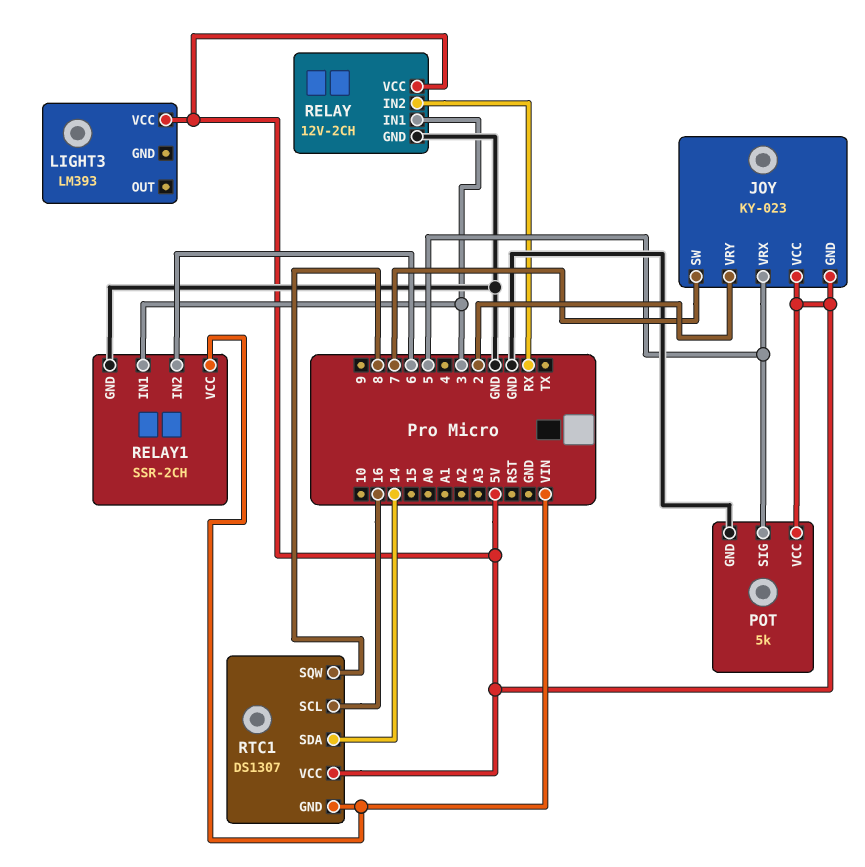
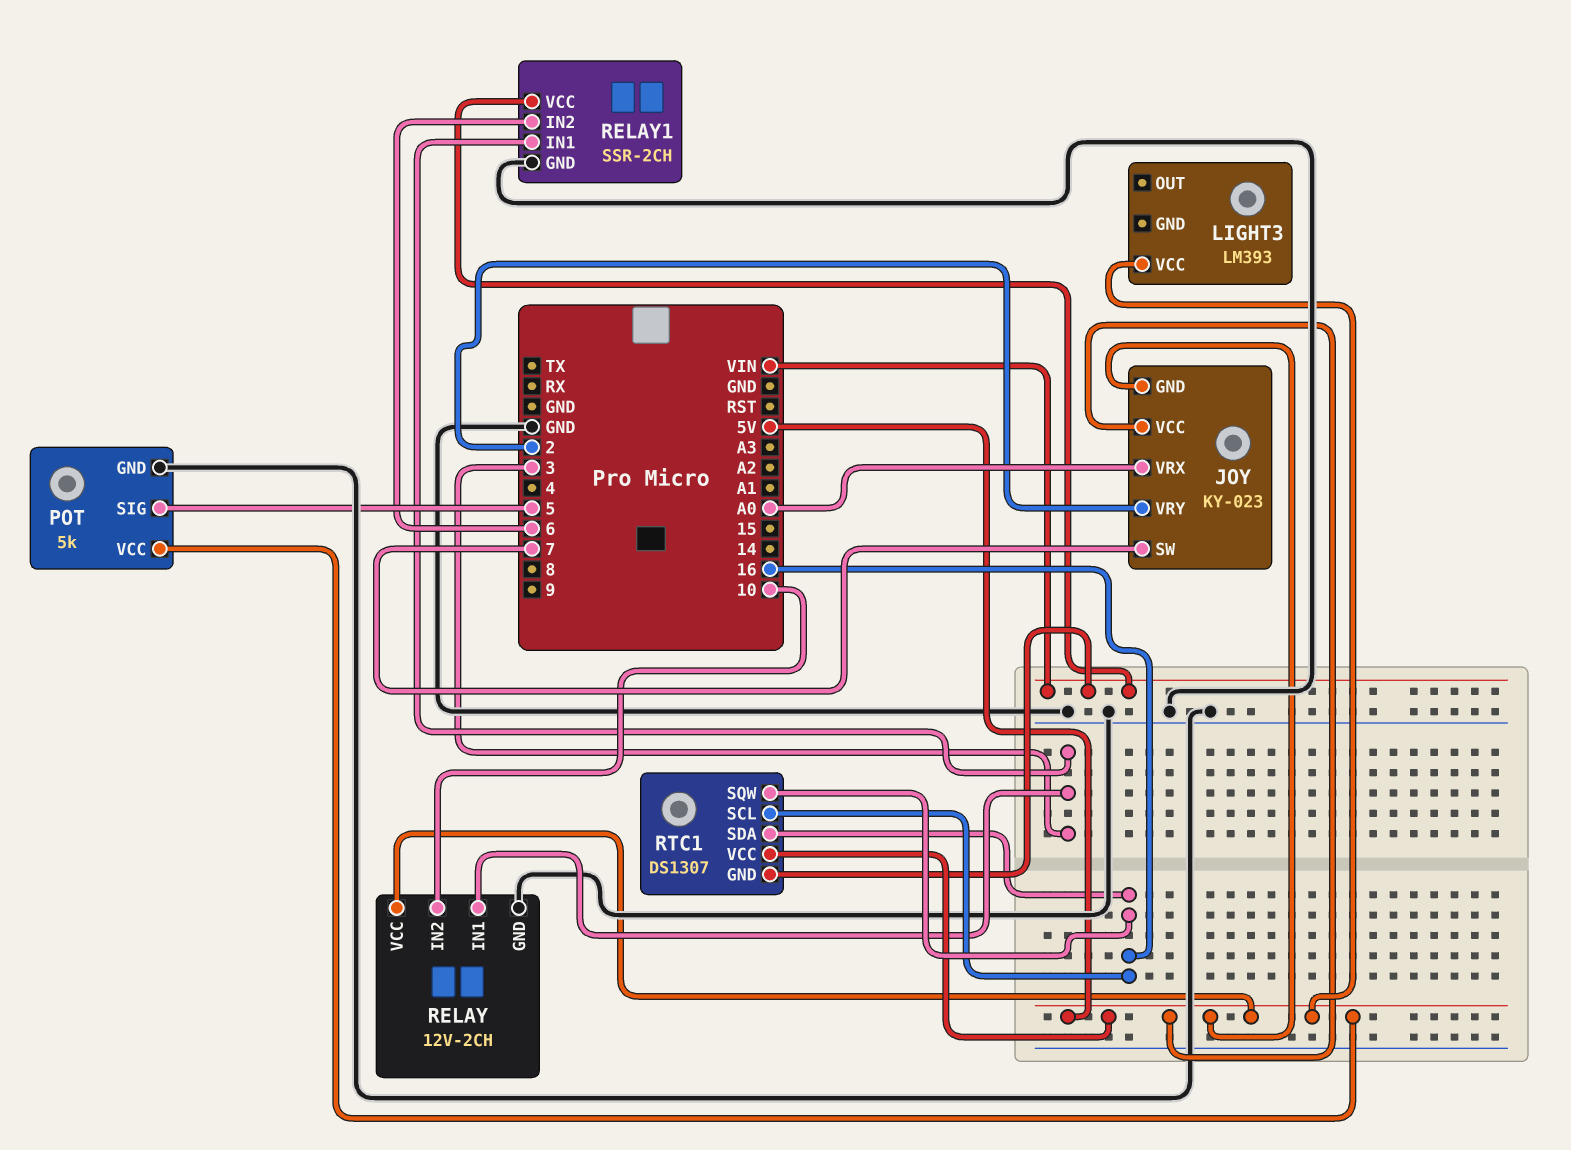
JOY pin VRX: 5 -> A0
RELAY pin IN2: RX -> 10
RTC1 pin SDA: 14 -> 16
RTC1 pin SQW: 8 -> 16

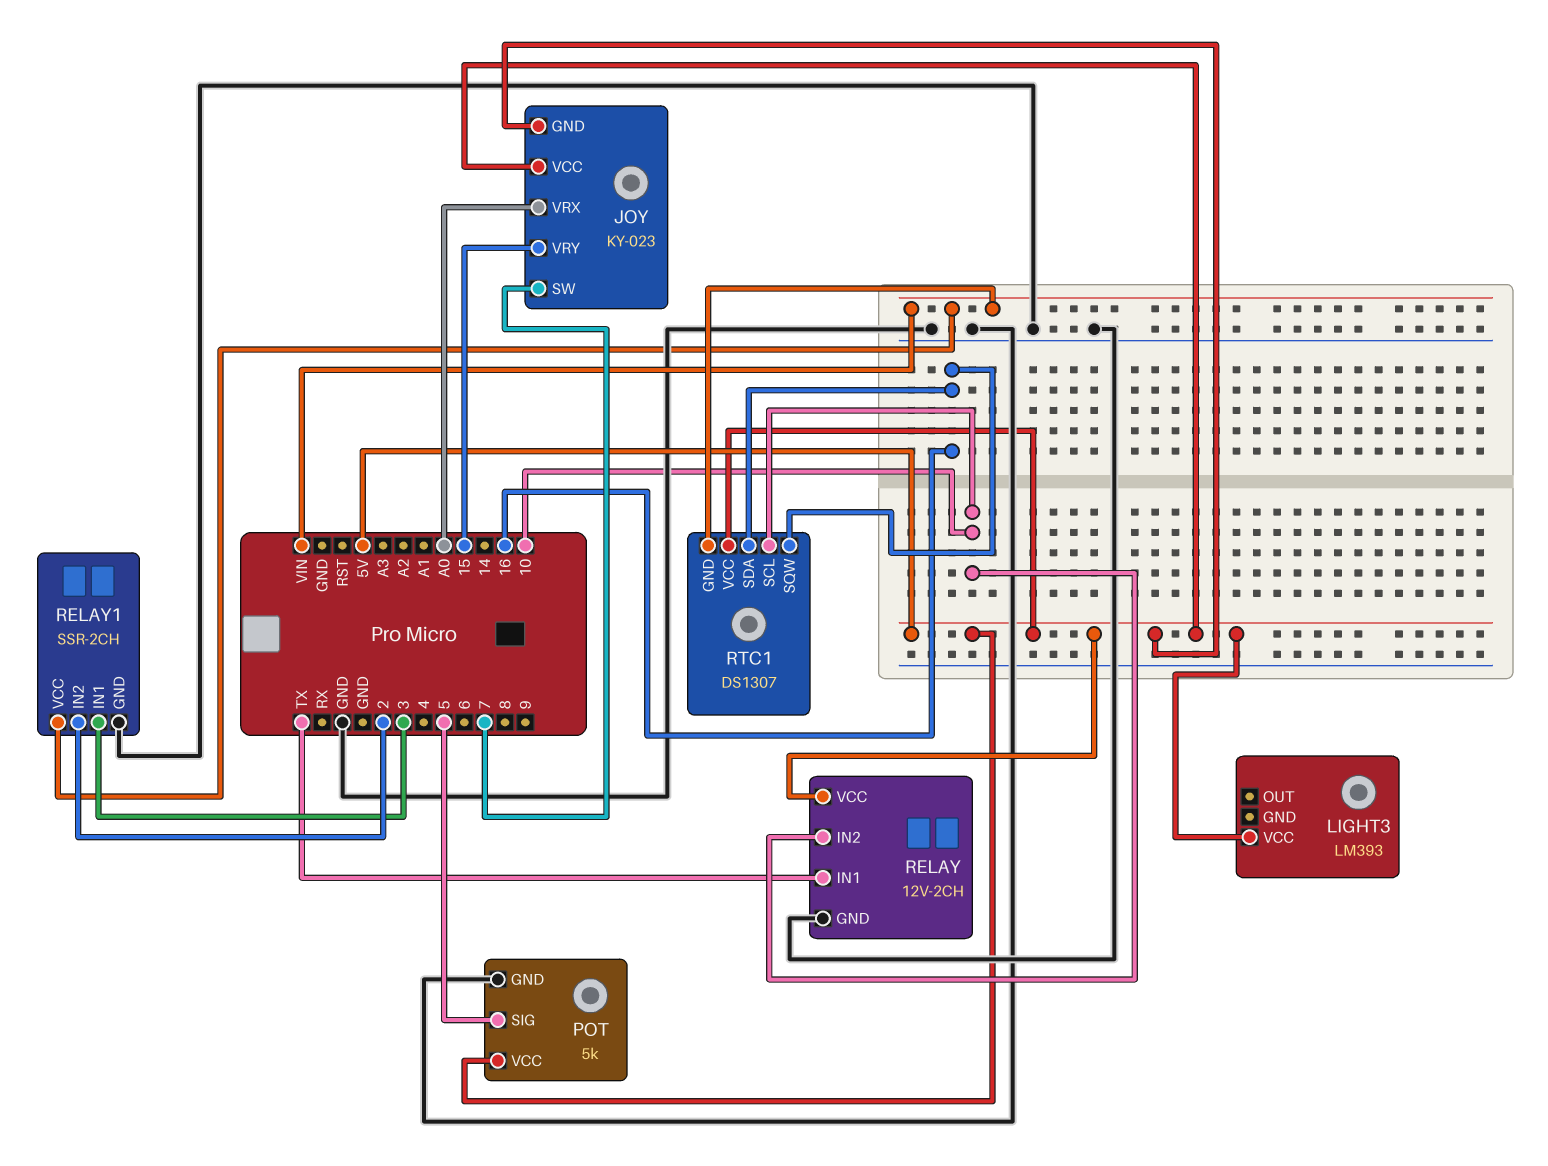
JOY pin VRY: 2 -> 15
RELAY pin IN1: 3 -> TX
RELAY1 pin IN2: 6 -> 2
RTC1 pin SCL: 16 -> 10

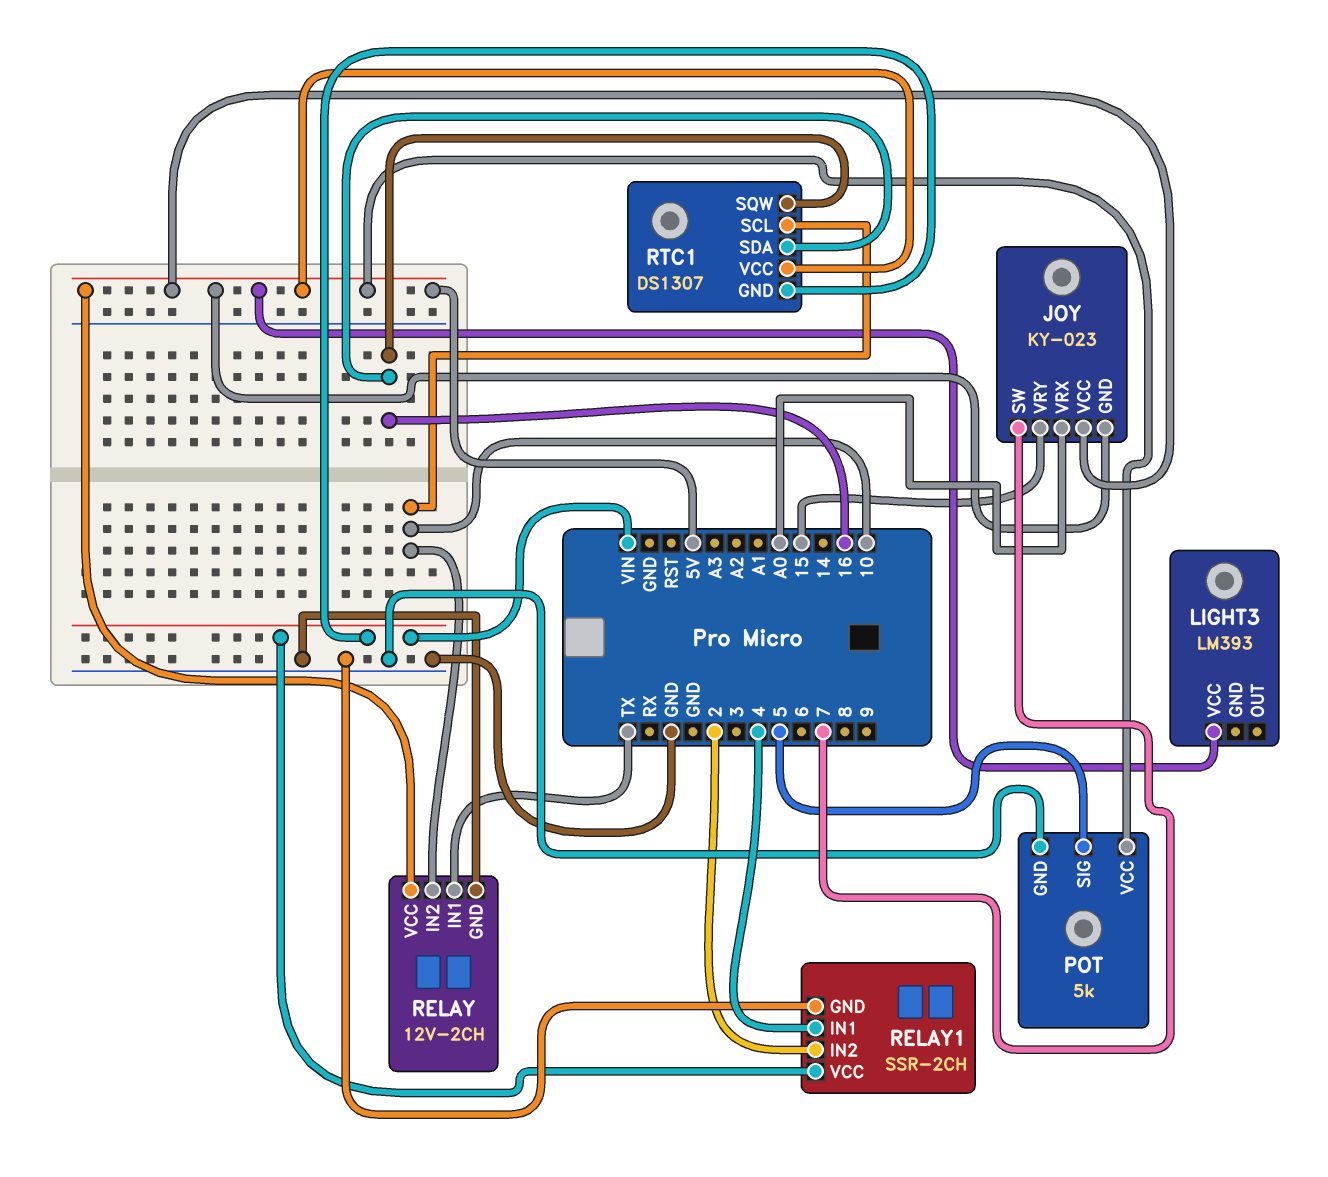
RELAY1 pin IN1: 3 -> 4

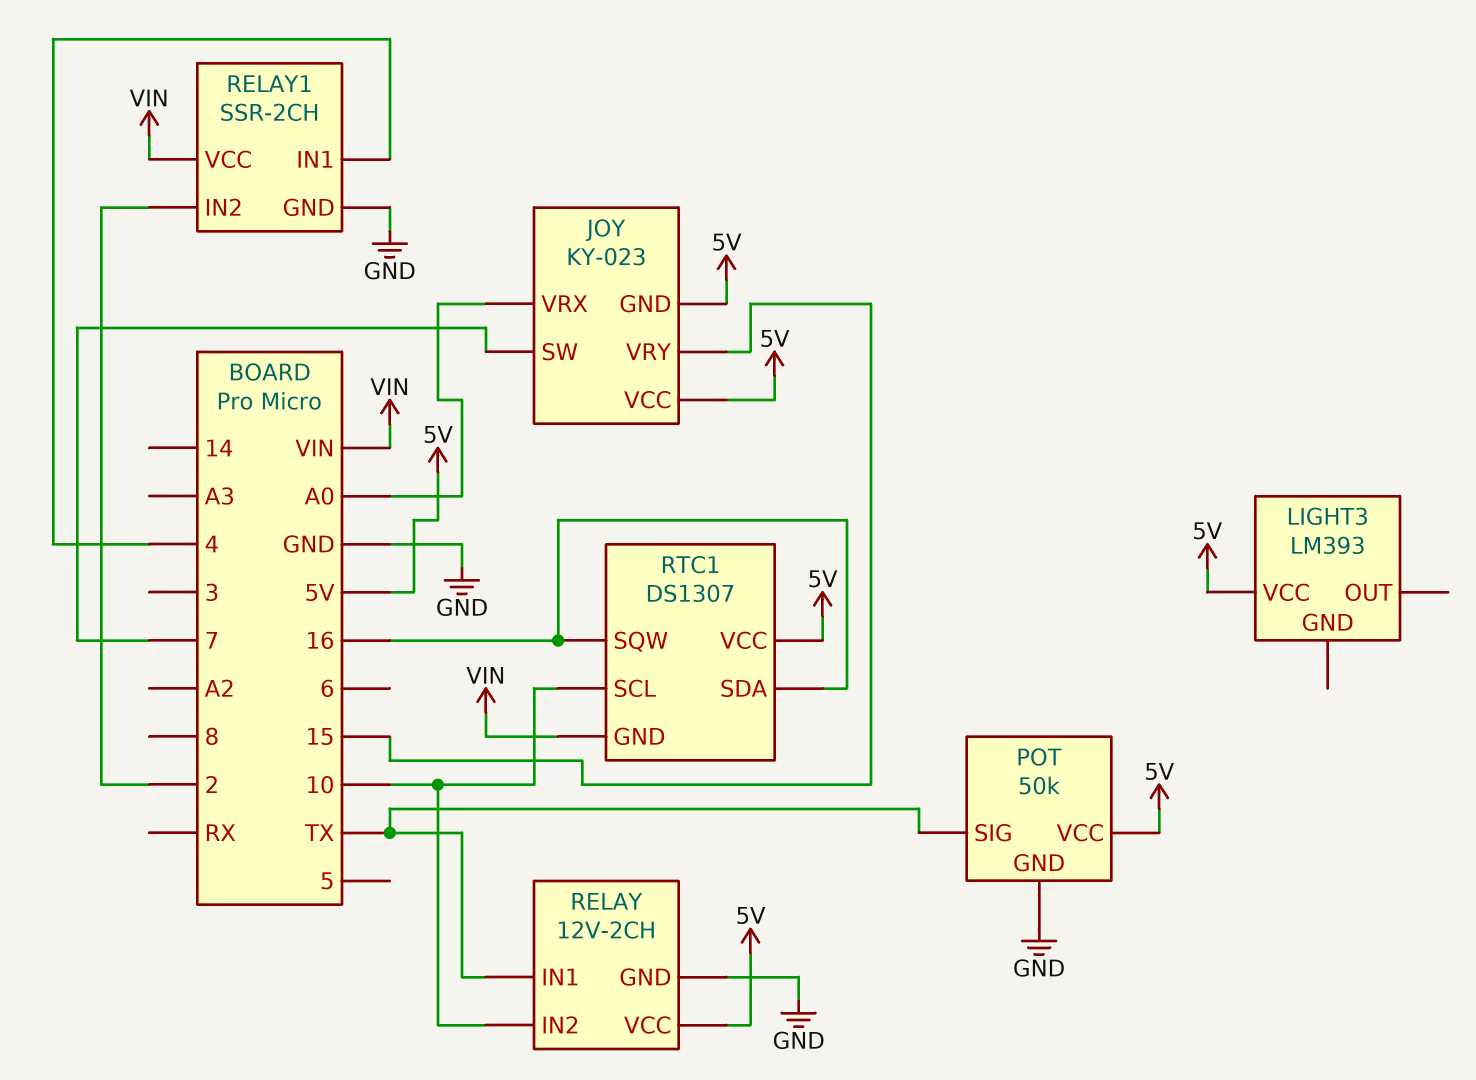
POT: 5k -> 50k
POT pin SIG: 5 -> TX

